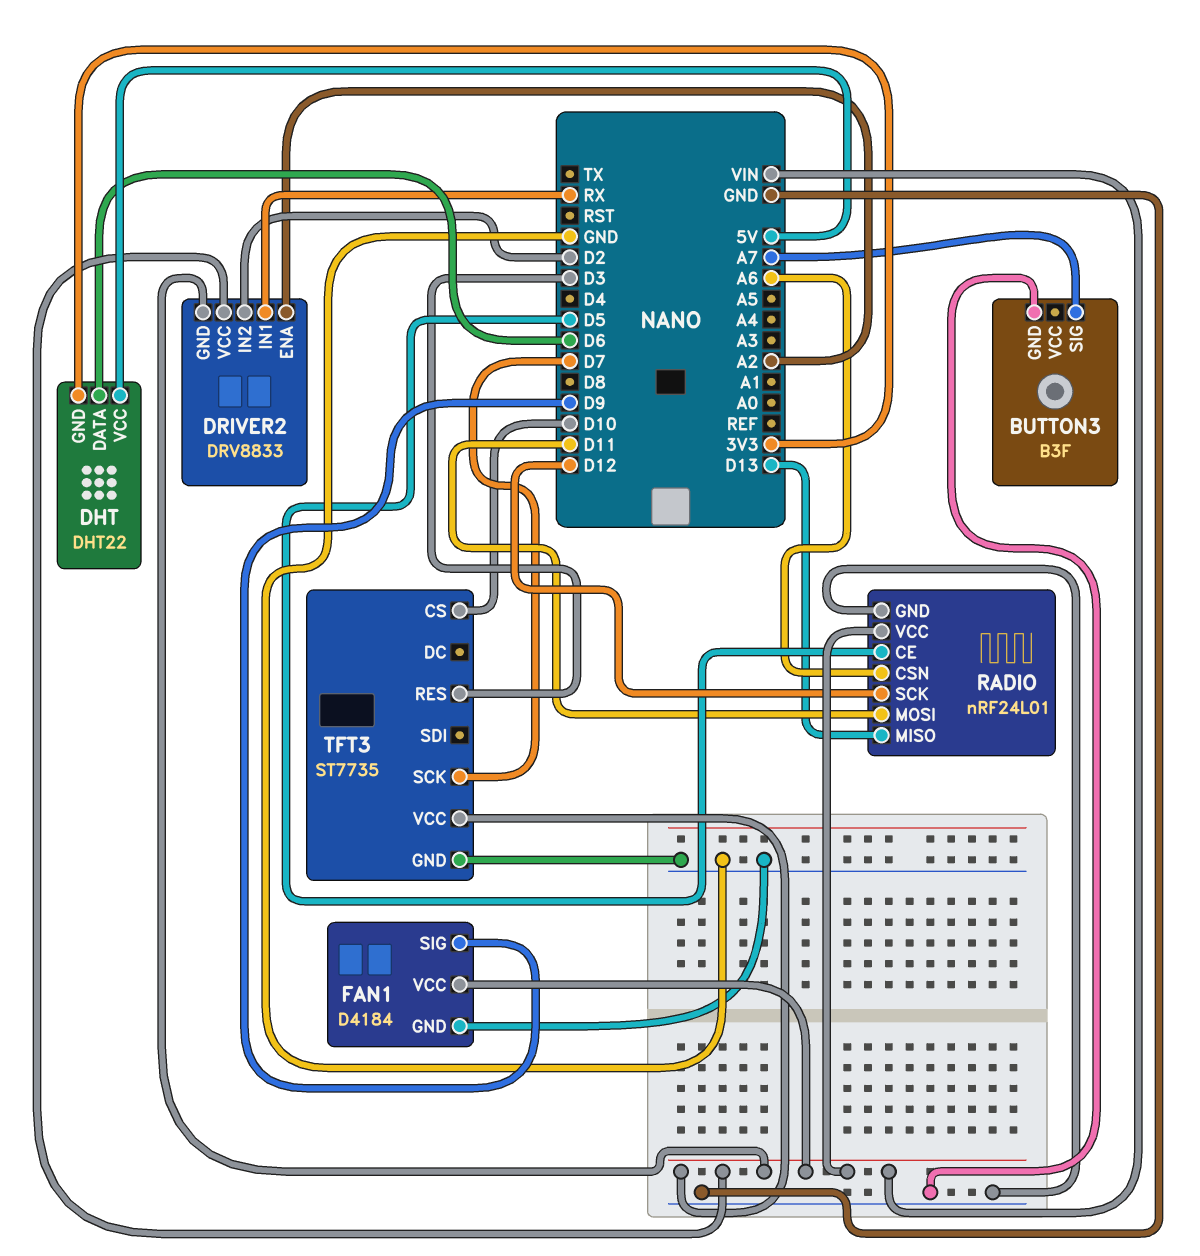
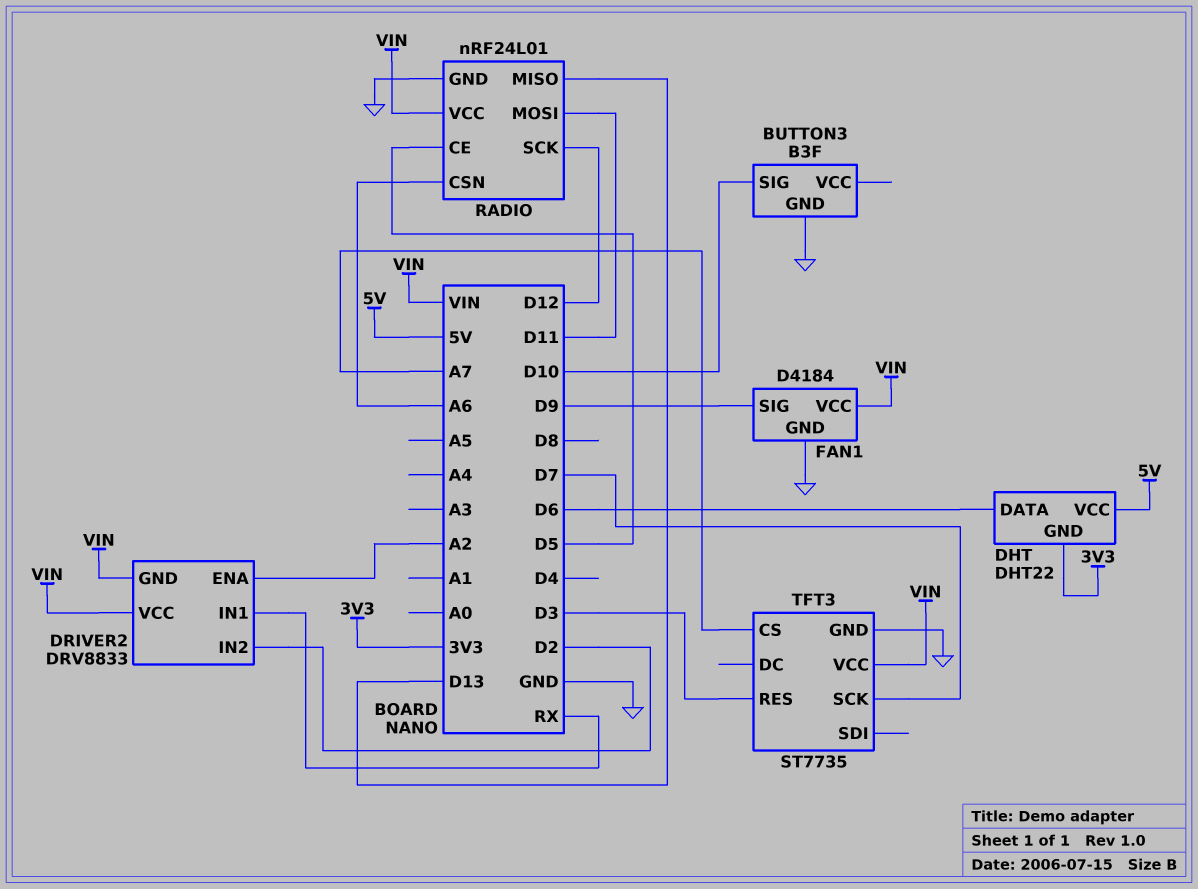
BUTTON3 pin SIG: A7 -> D10
TFT3 pin CS: D10 -> A7

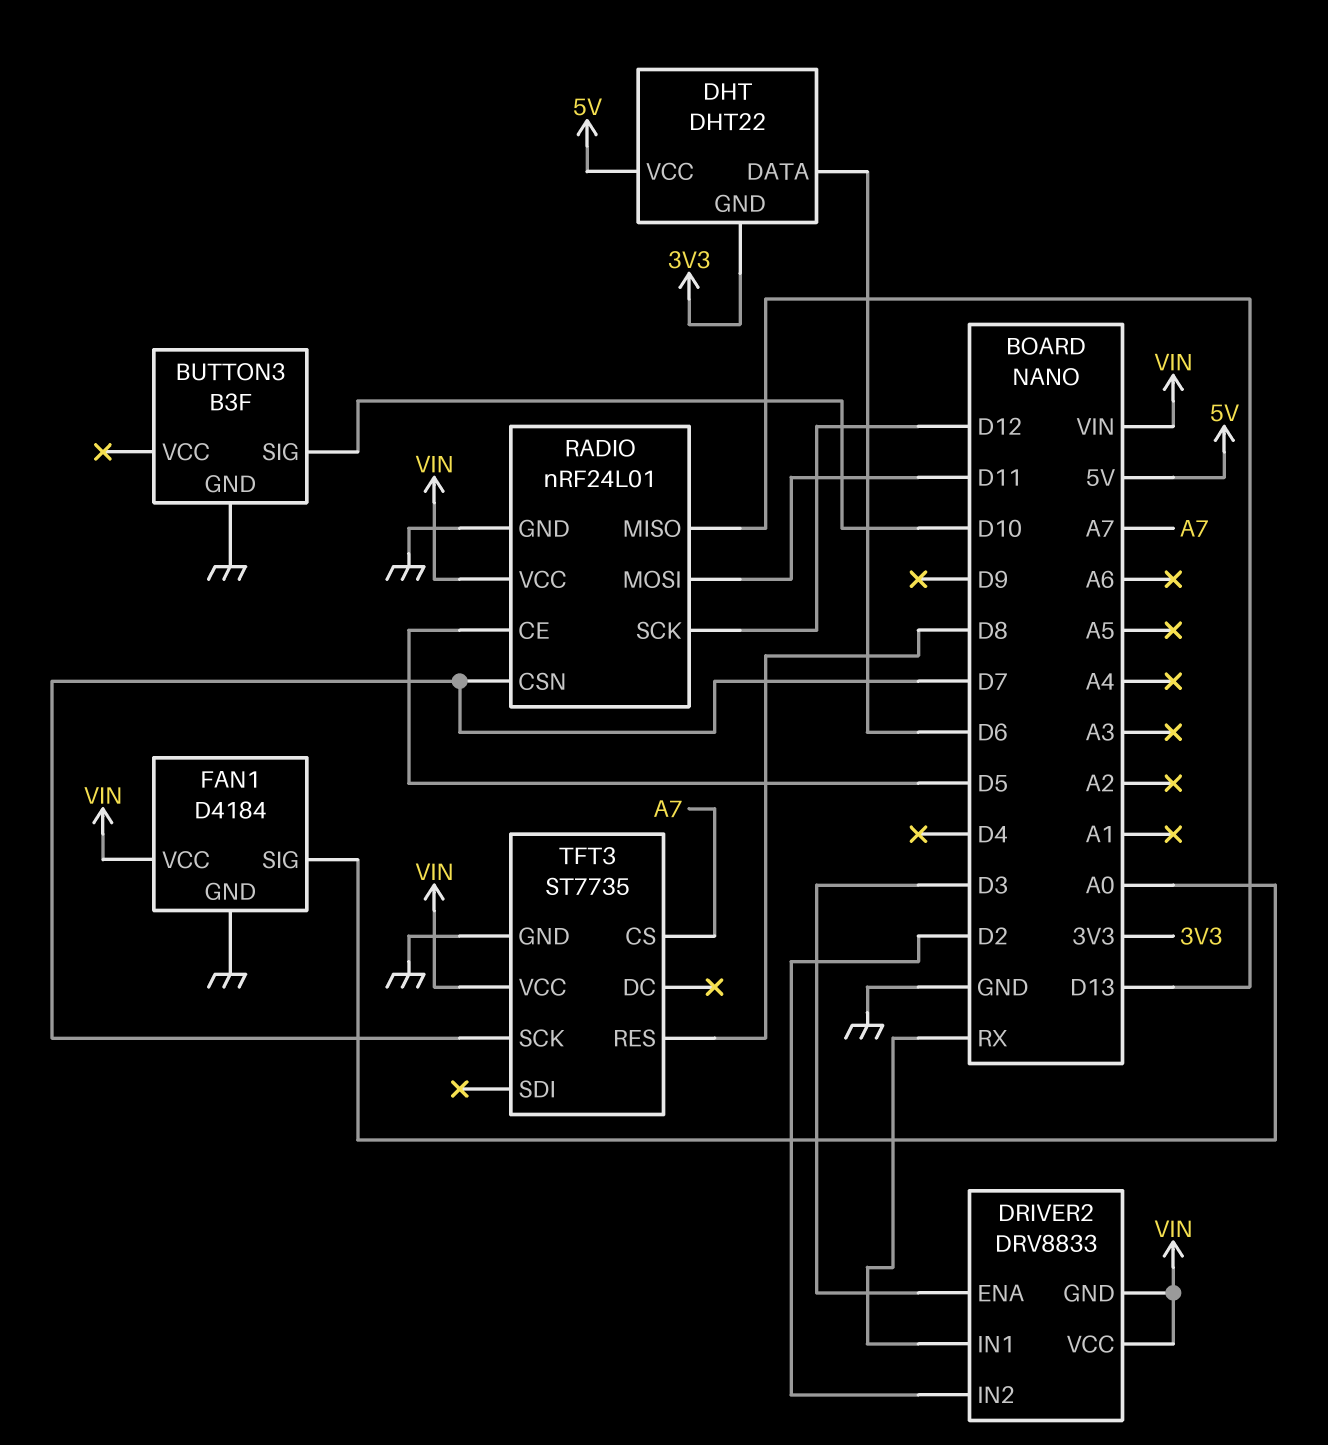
DRIVER2 pin ENA: A2 -> D3
FAN1 pin SIG: D9 -> A0
RADIO pin CSN: A6 -> D7
TFT3 pin RES: D3 -> D8

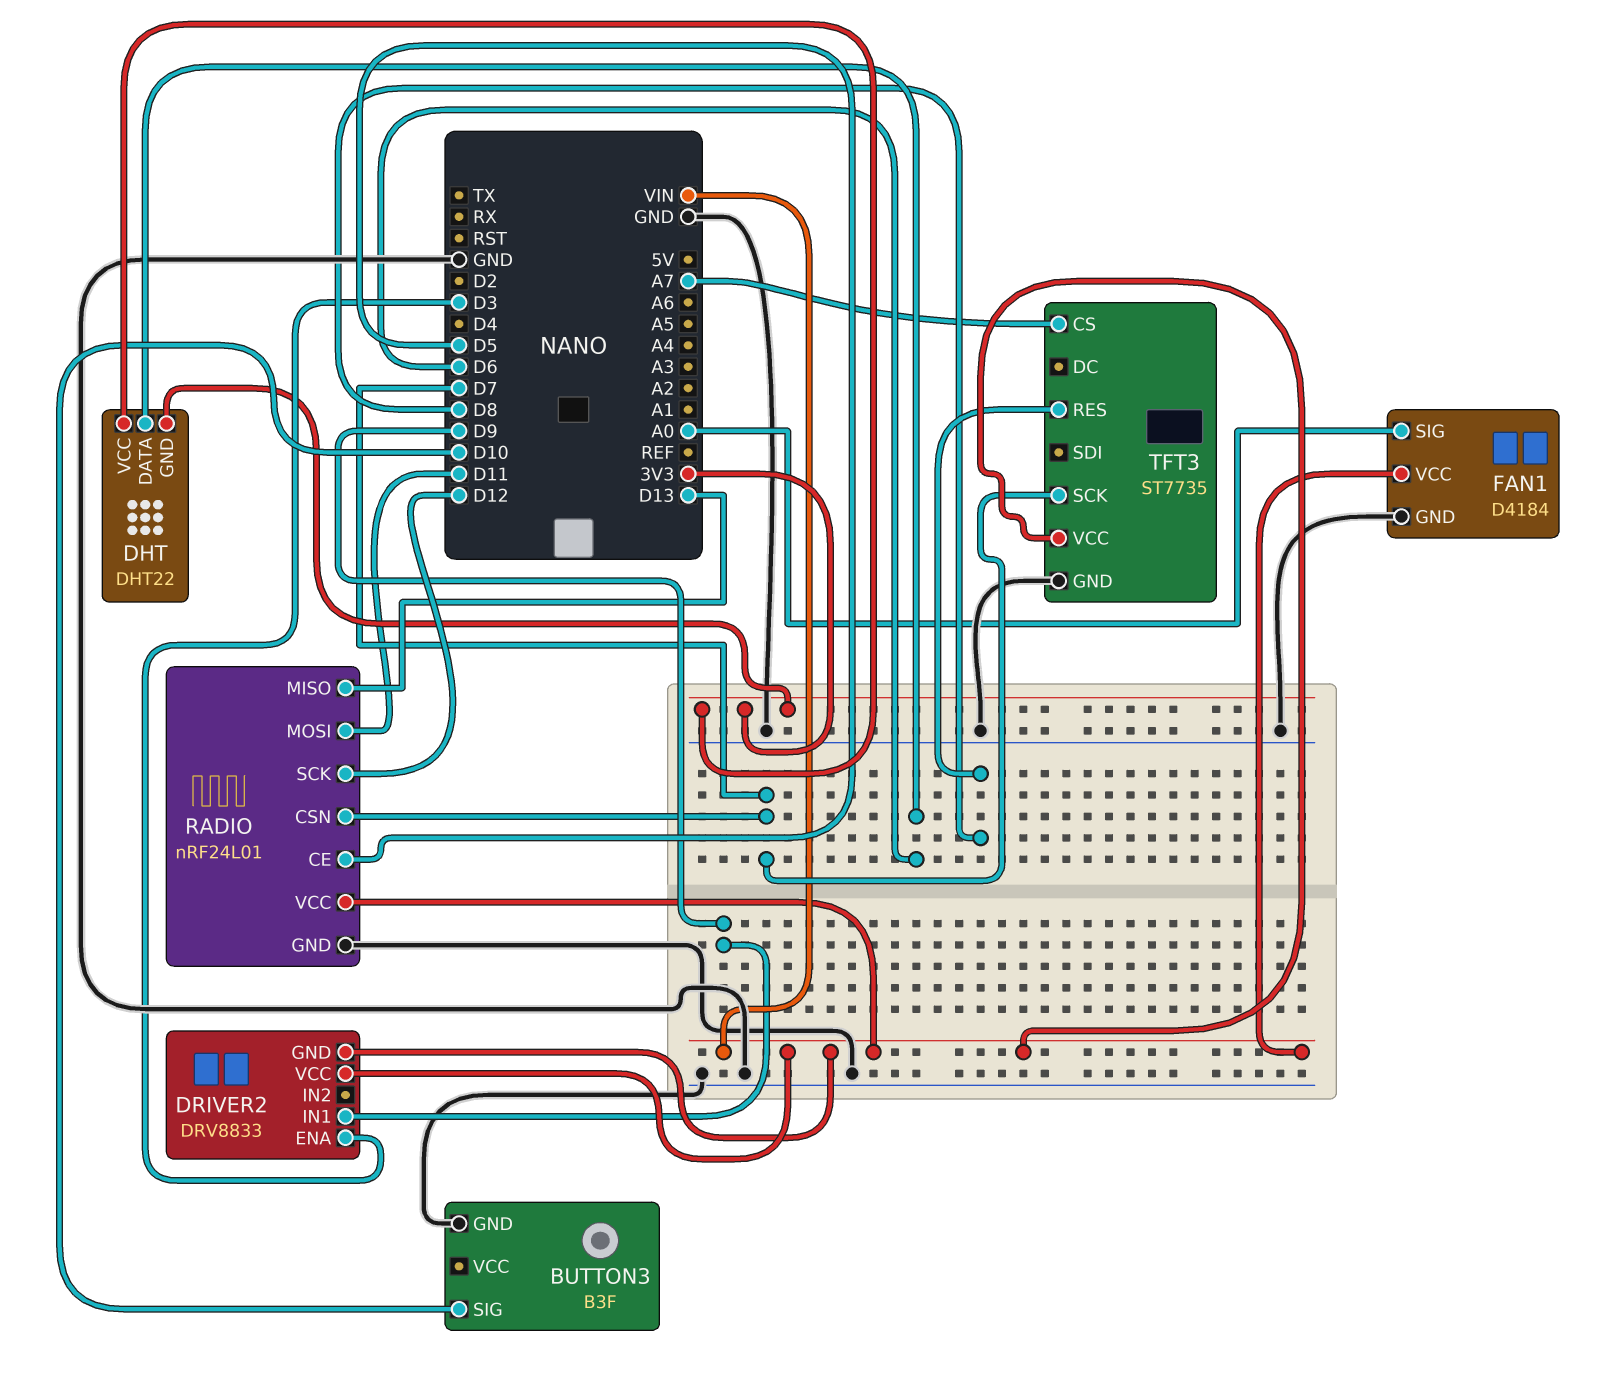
DHT pin VCC: 5V -> 3V3
DRIVER2 pin IN1: RX -> D9
DRIVER2 pin IN2: D2 -> none

